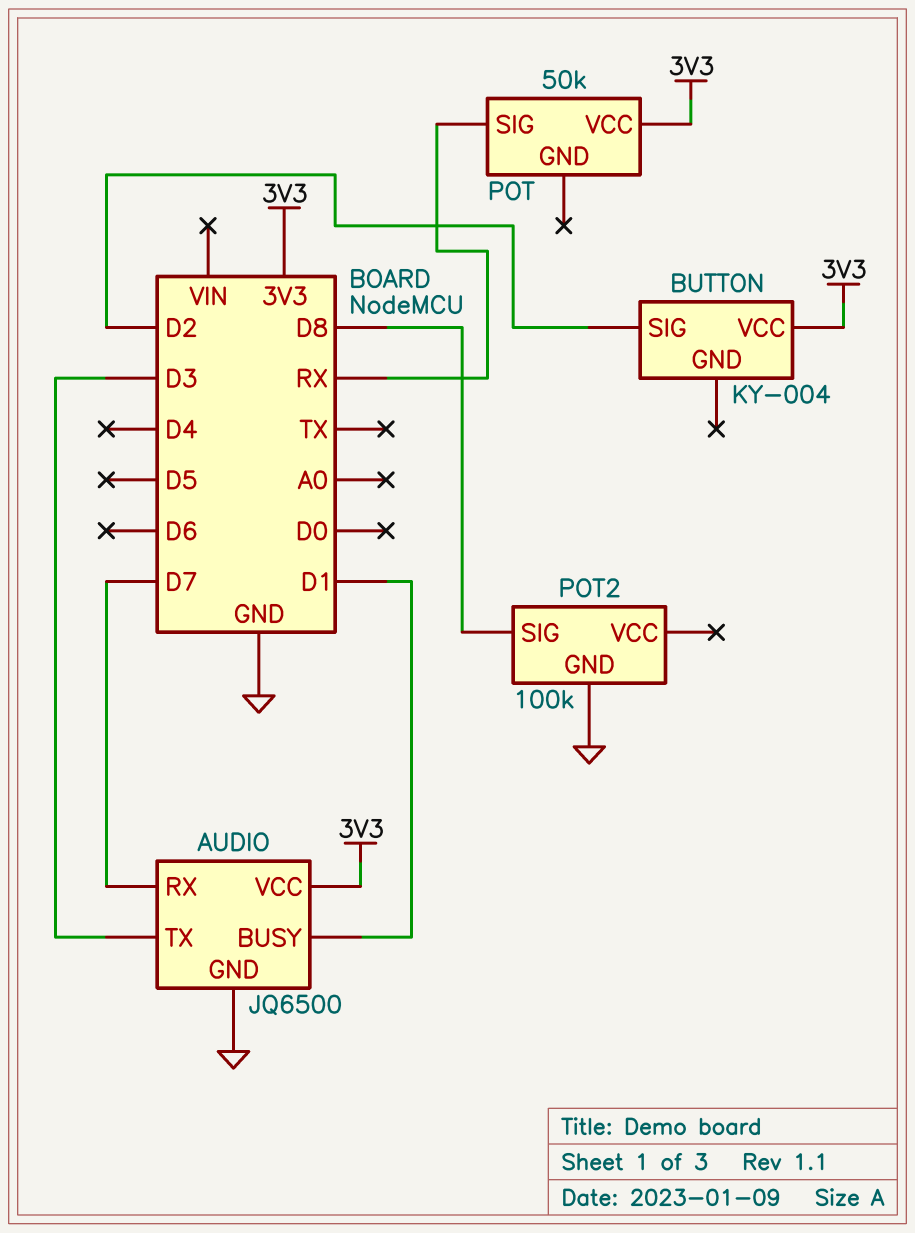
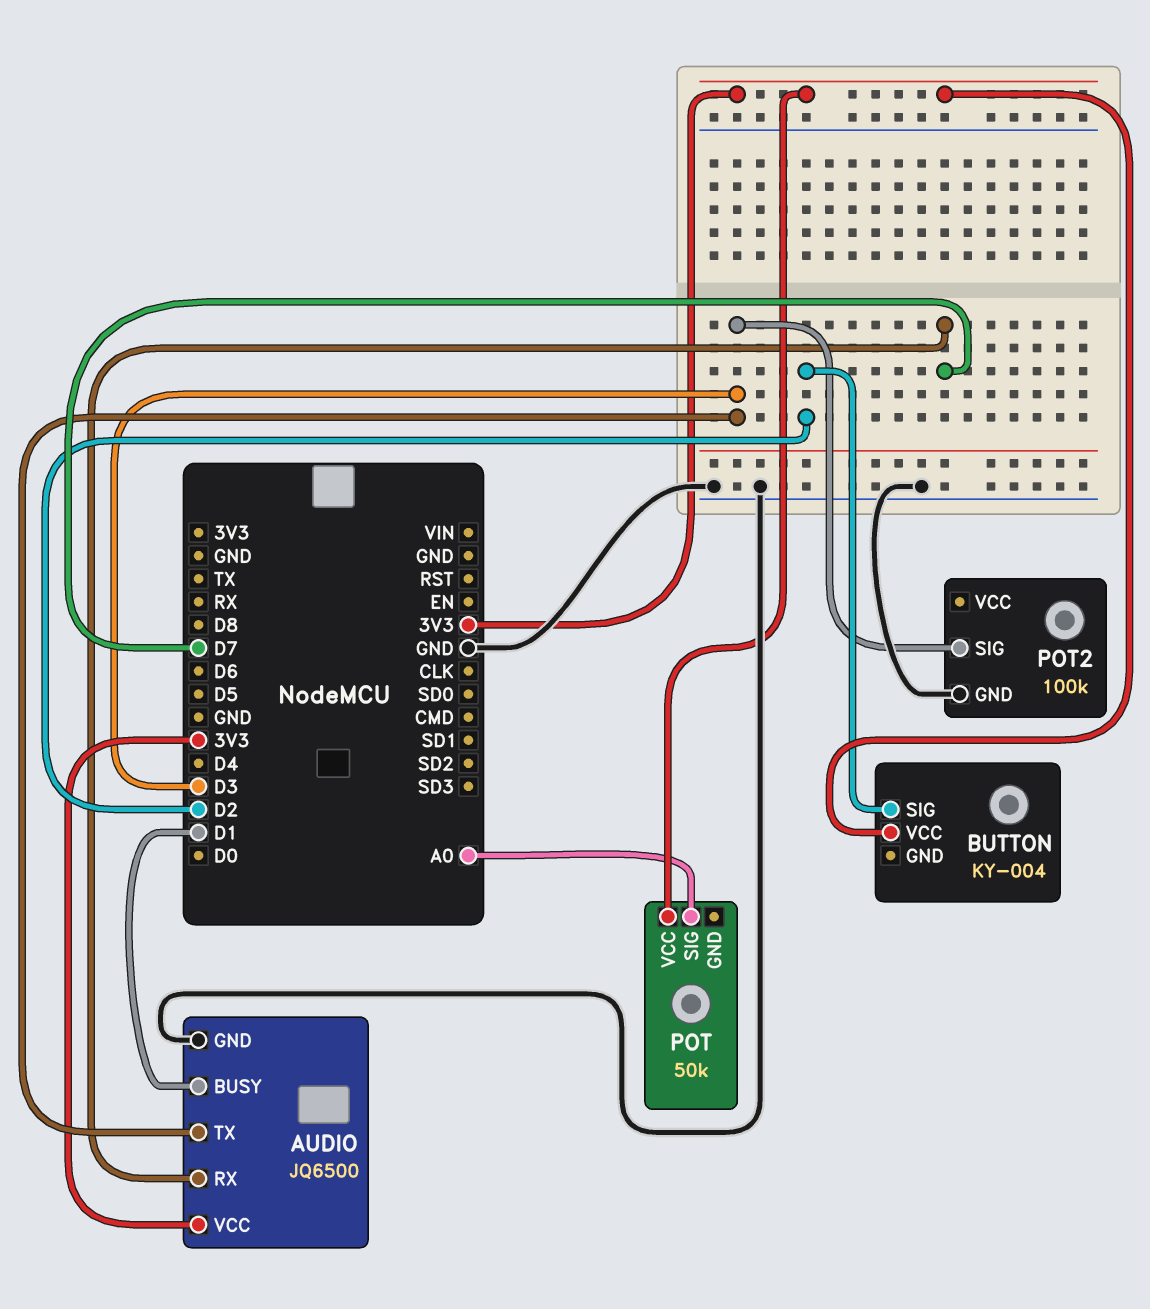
POT pin SIG: RX -> A0
POT2 pin SIG: D8 -> D3

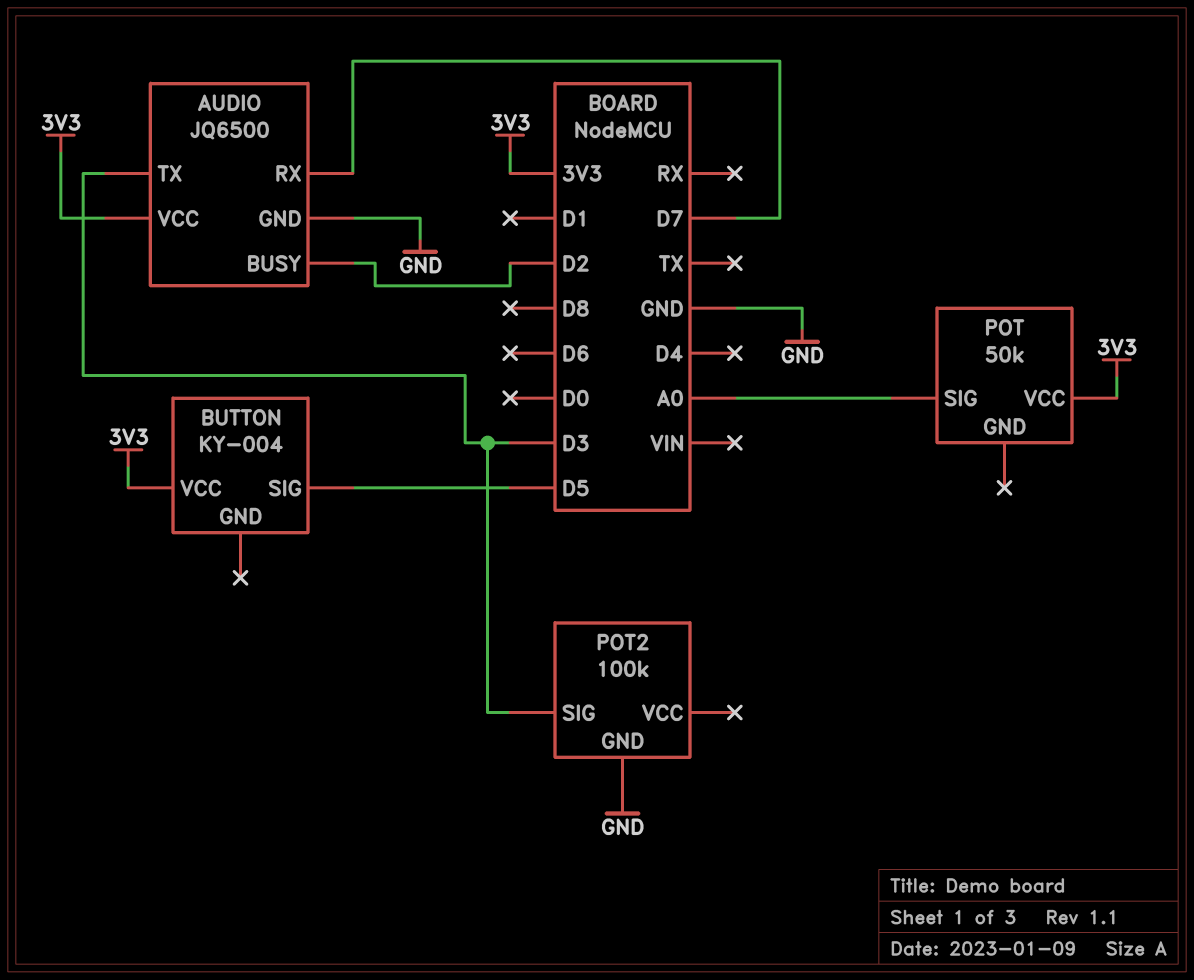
AUDIO pin BUSY: D1 -> D2
BUTTON pin SIG: D2 -> D5

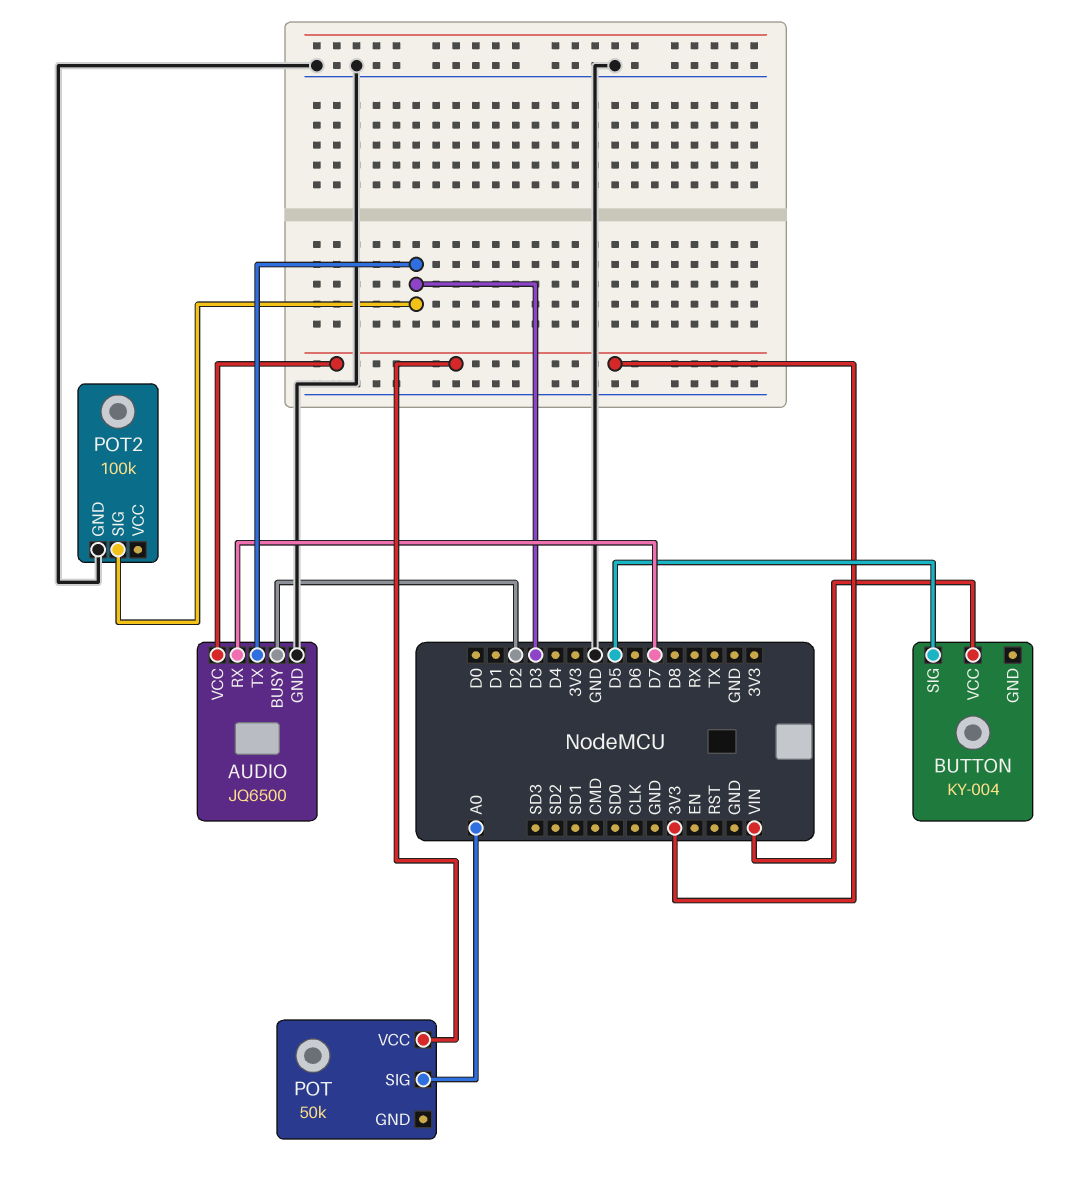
BUTTON pin VCC: 3V3 -> VIN

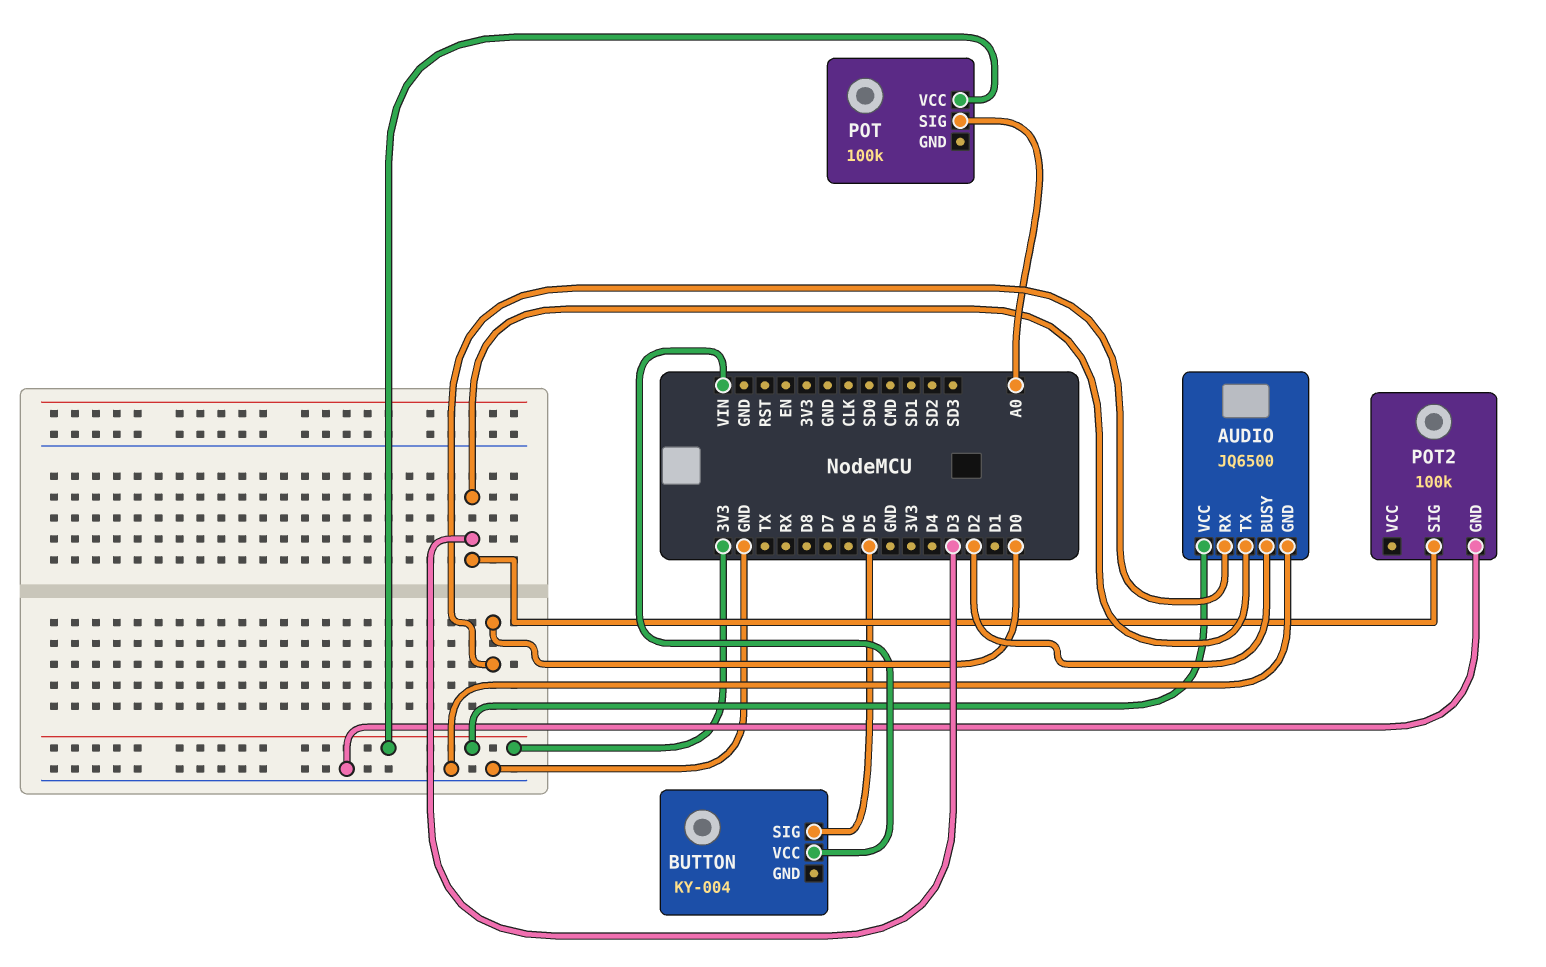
AUDIO pin RX: D7 -> D0
POT: 50k -> 100k

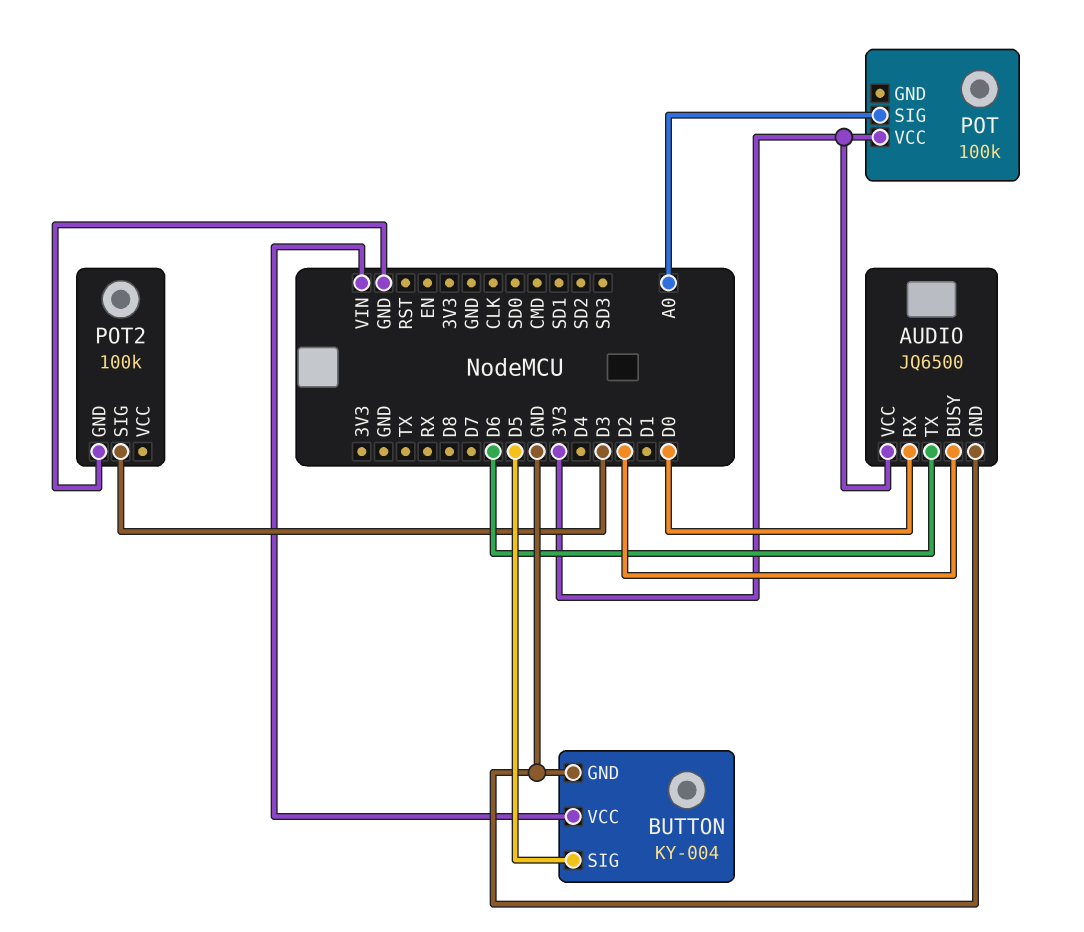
AUDIO pin TX: D3 -> D6
BUTTON pin GND: none -> GND

